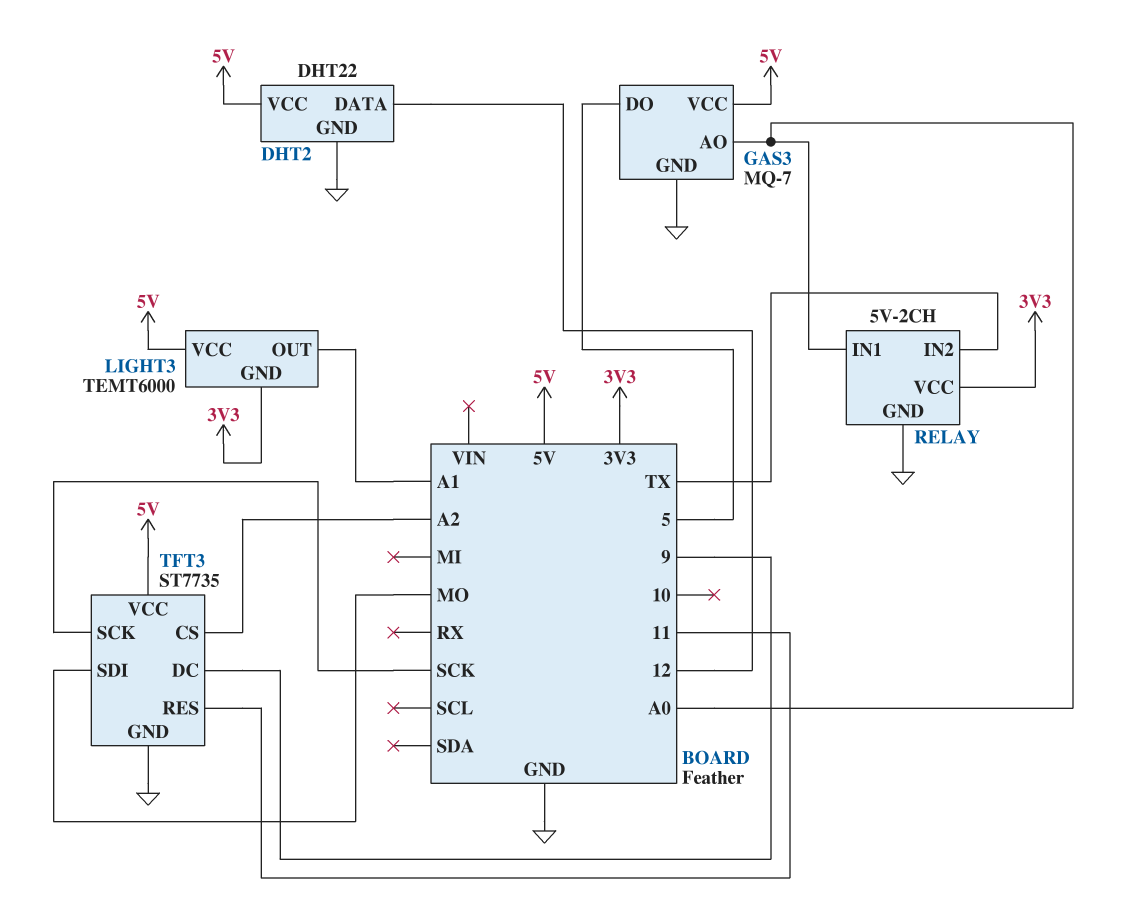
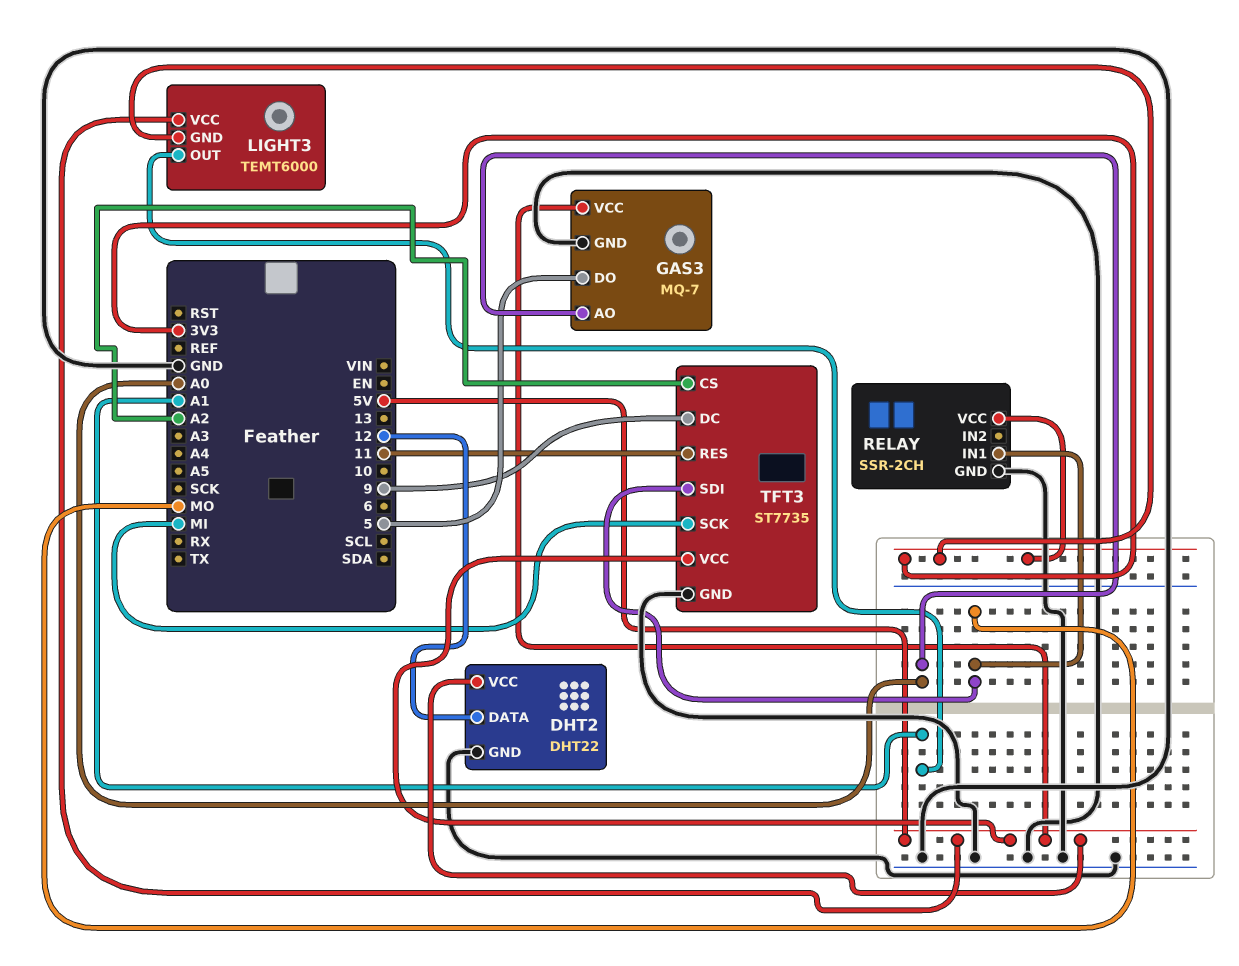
RELAY: 5V-2CH -> SSR-2CH
RELAY pin IN1: A0 -> MO
RELAY pin IN2: TX -> none
TFT3 pin SCK: SCK -> MI

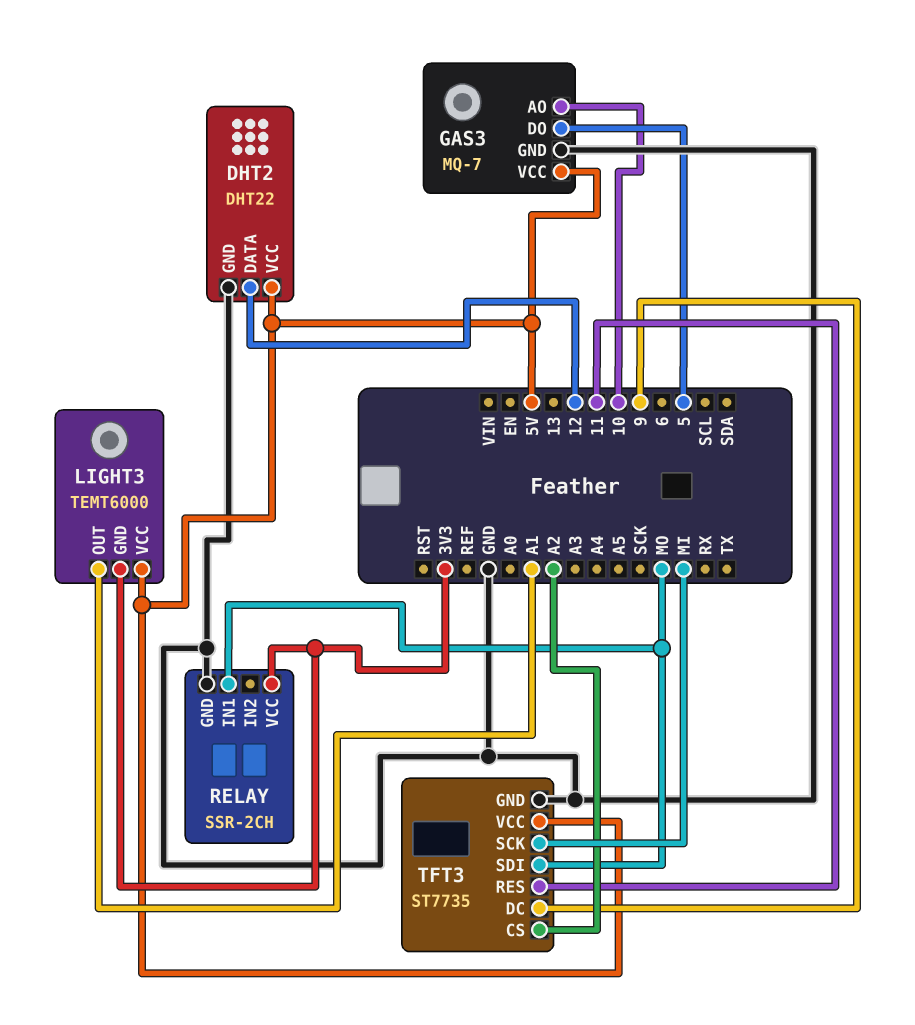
GAS3 pin AO: A0 -> 10

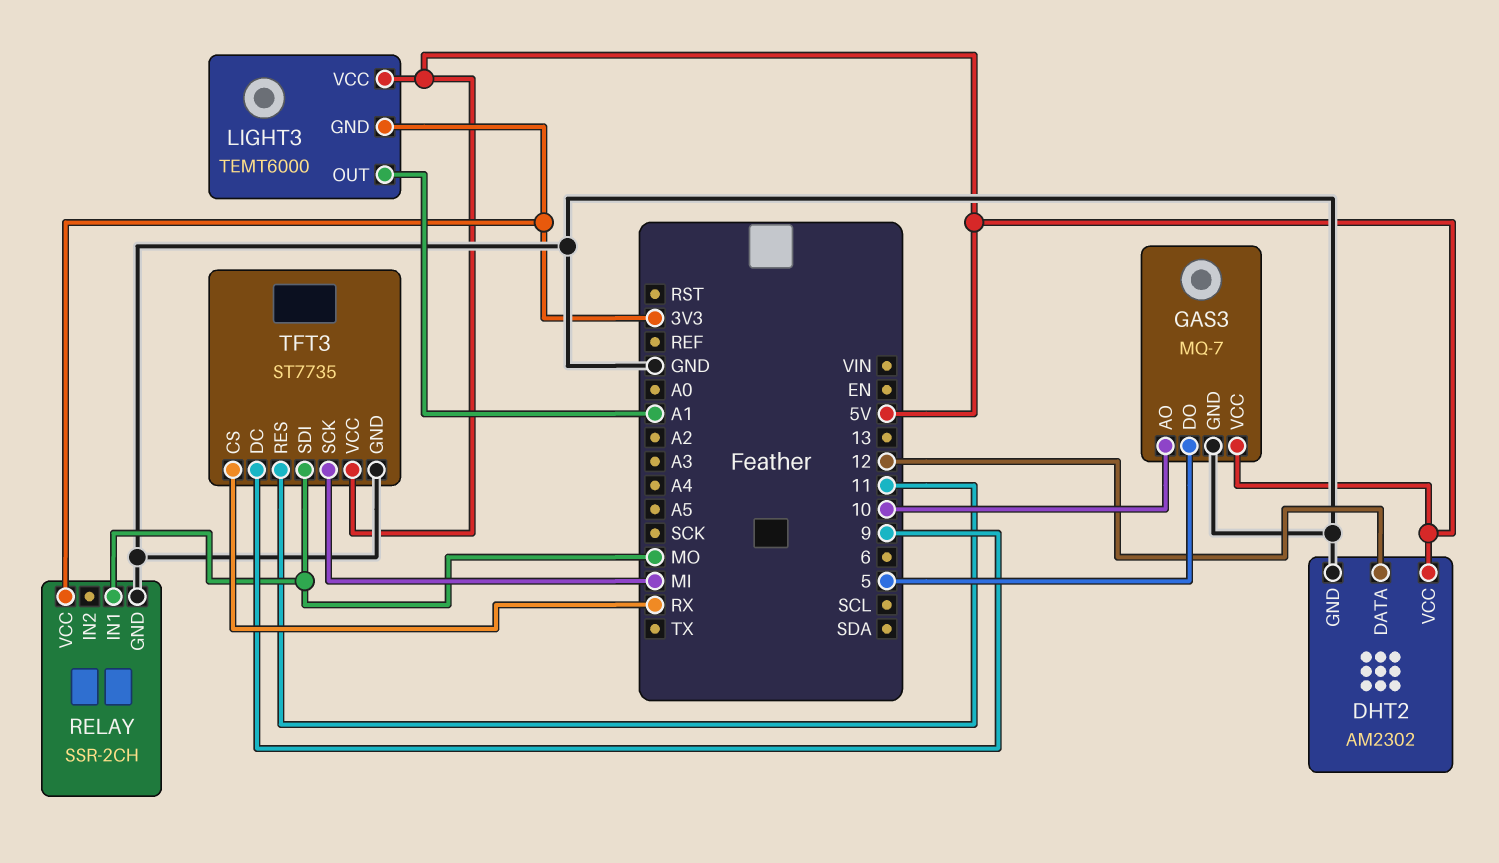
DHT2: DHT22 -> AM2302
TFT3 pin CS: A2 -> RX

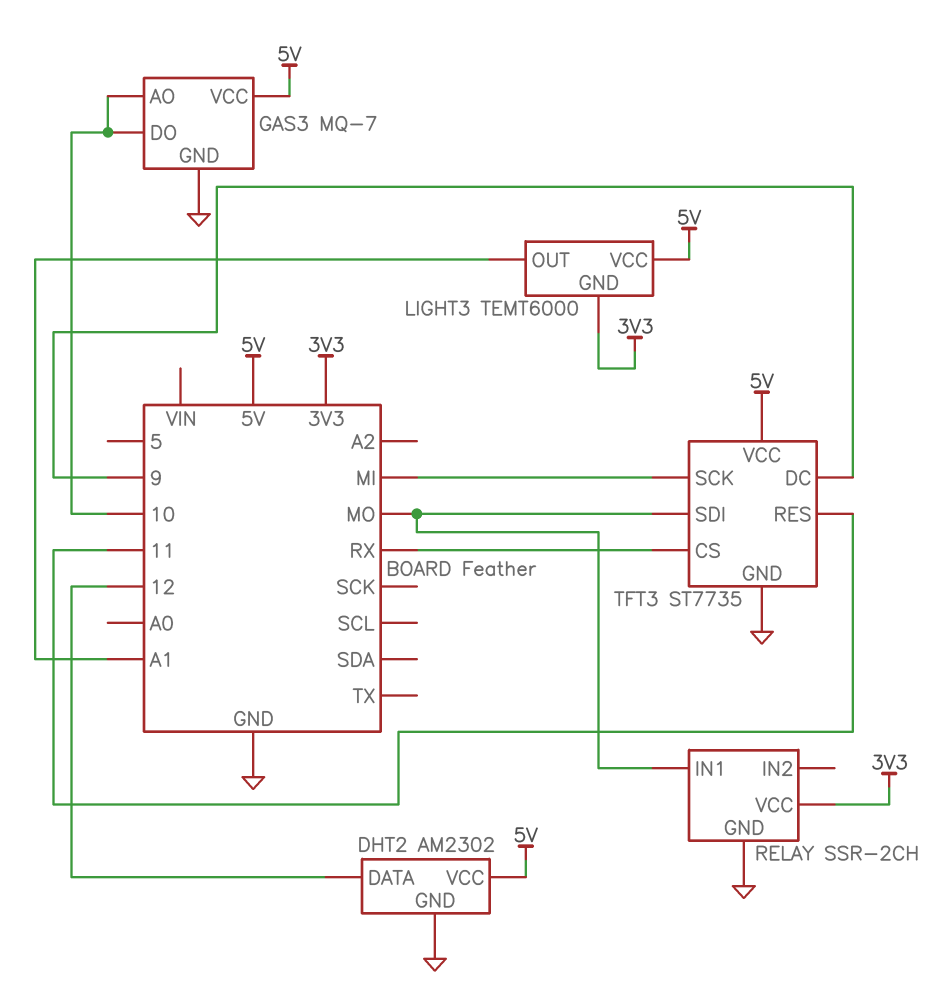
GAS3 pin DO: 5 -> 10

